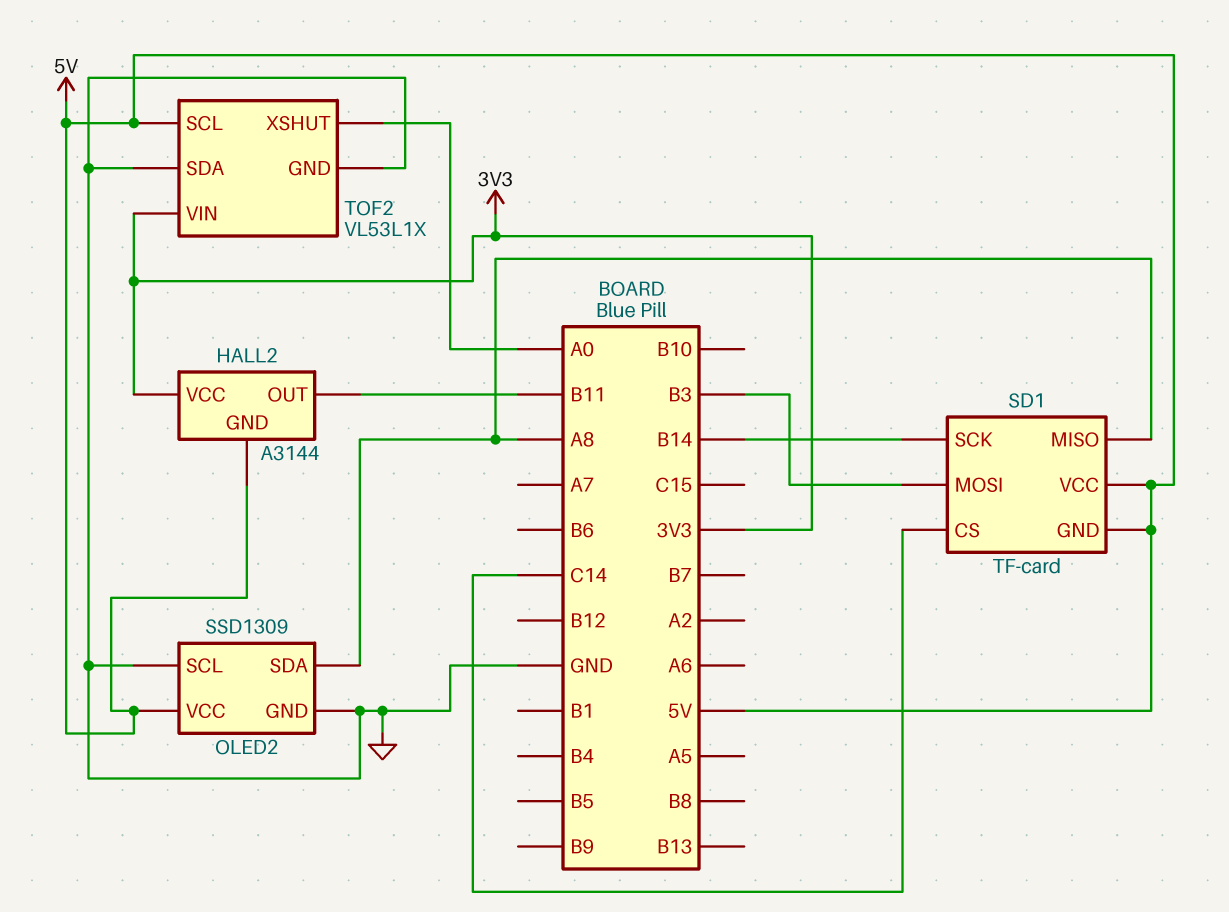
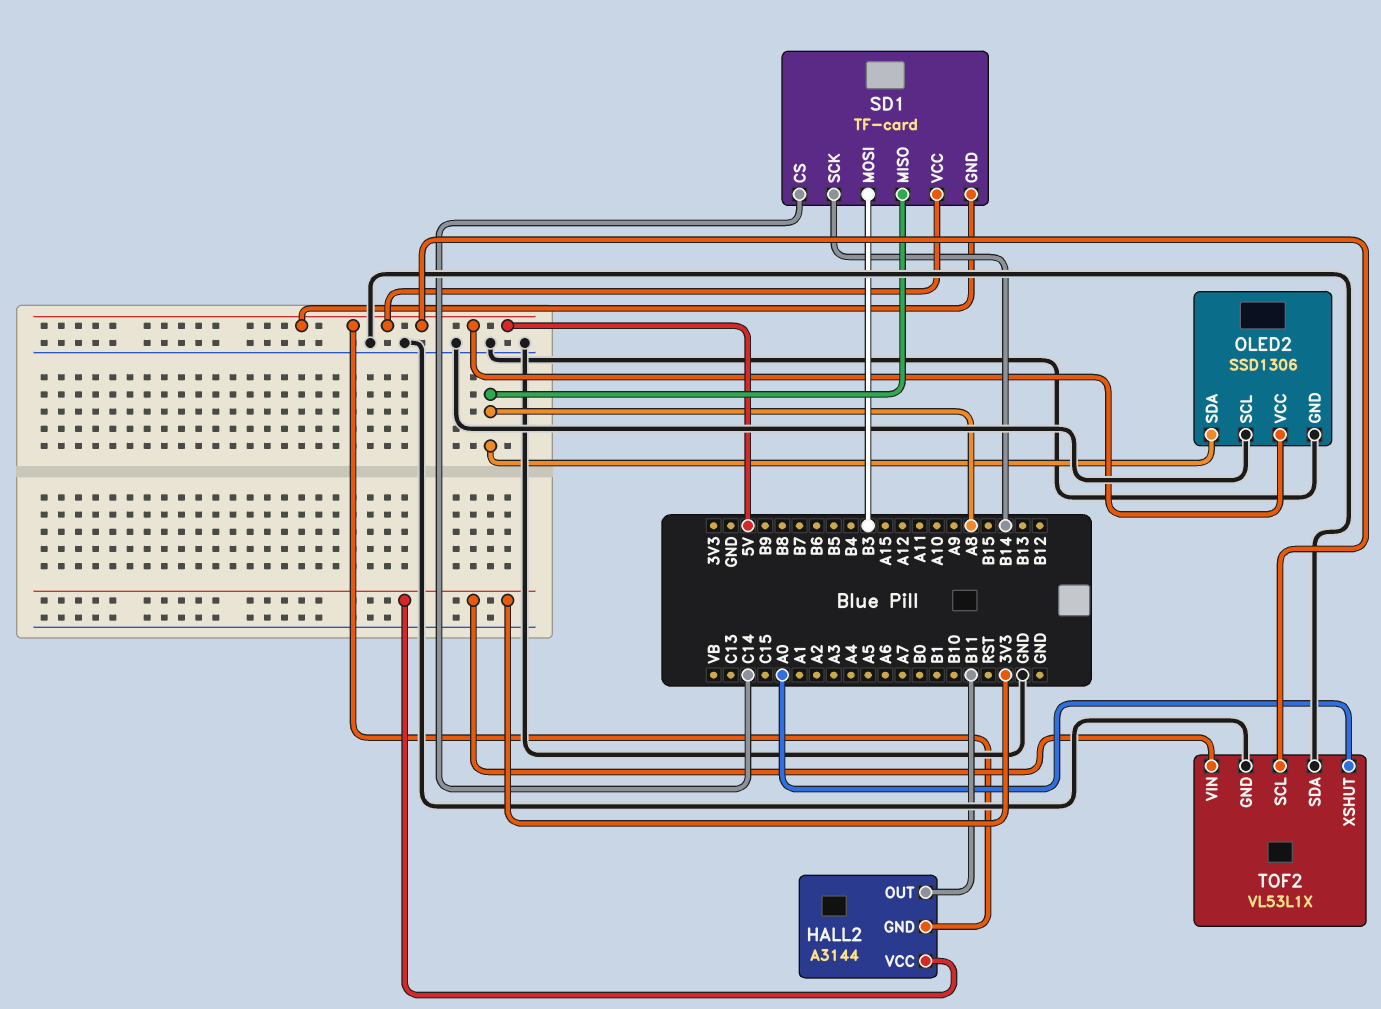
OLED2: SSD1309 -> SSD1306

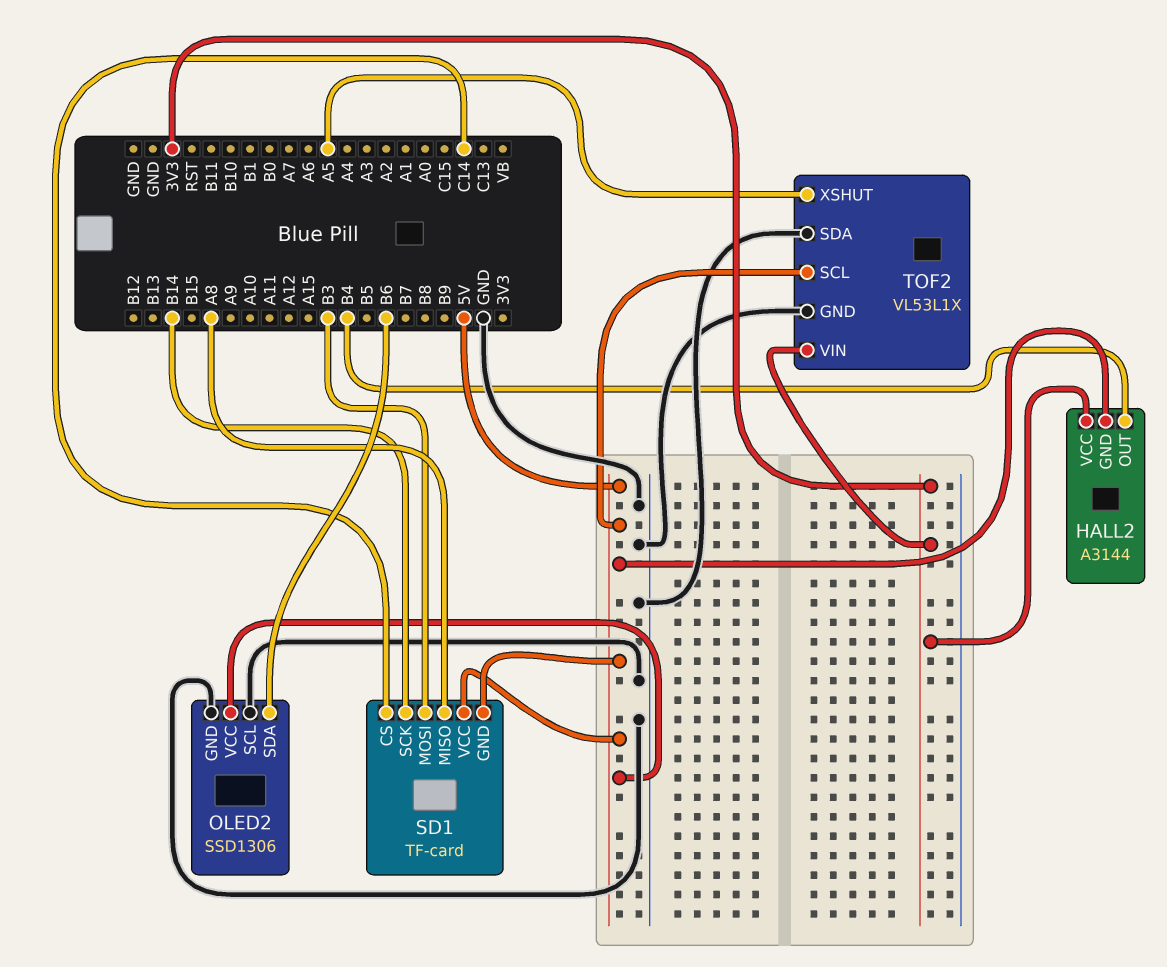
HALL2 pin OUT: B11 -> B4
OLED2 pin SDA: A8 -> B6
TOF2 pin XSHUT: A0 -> A5

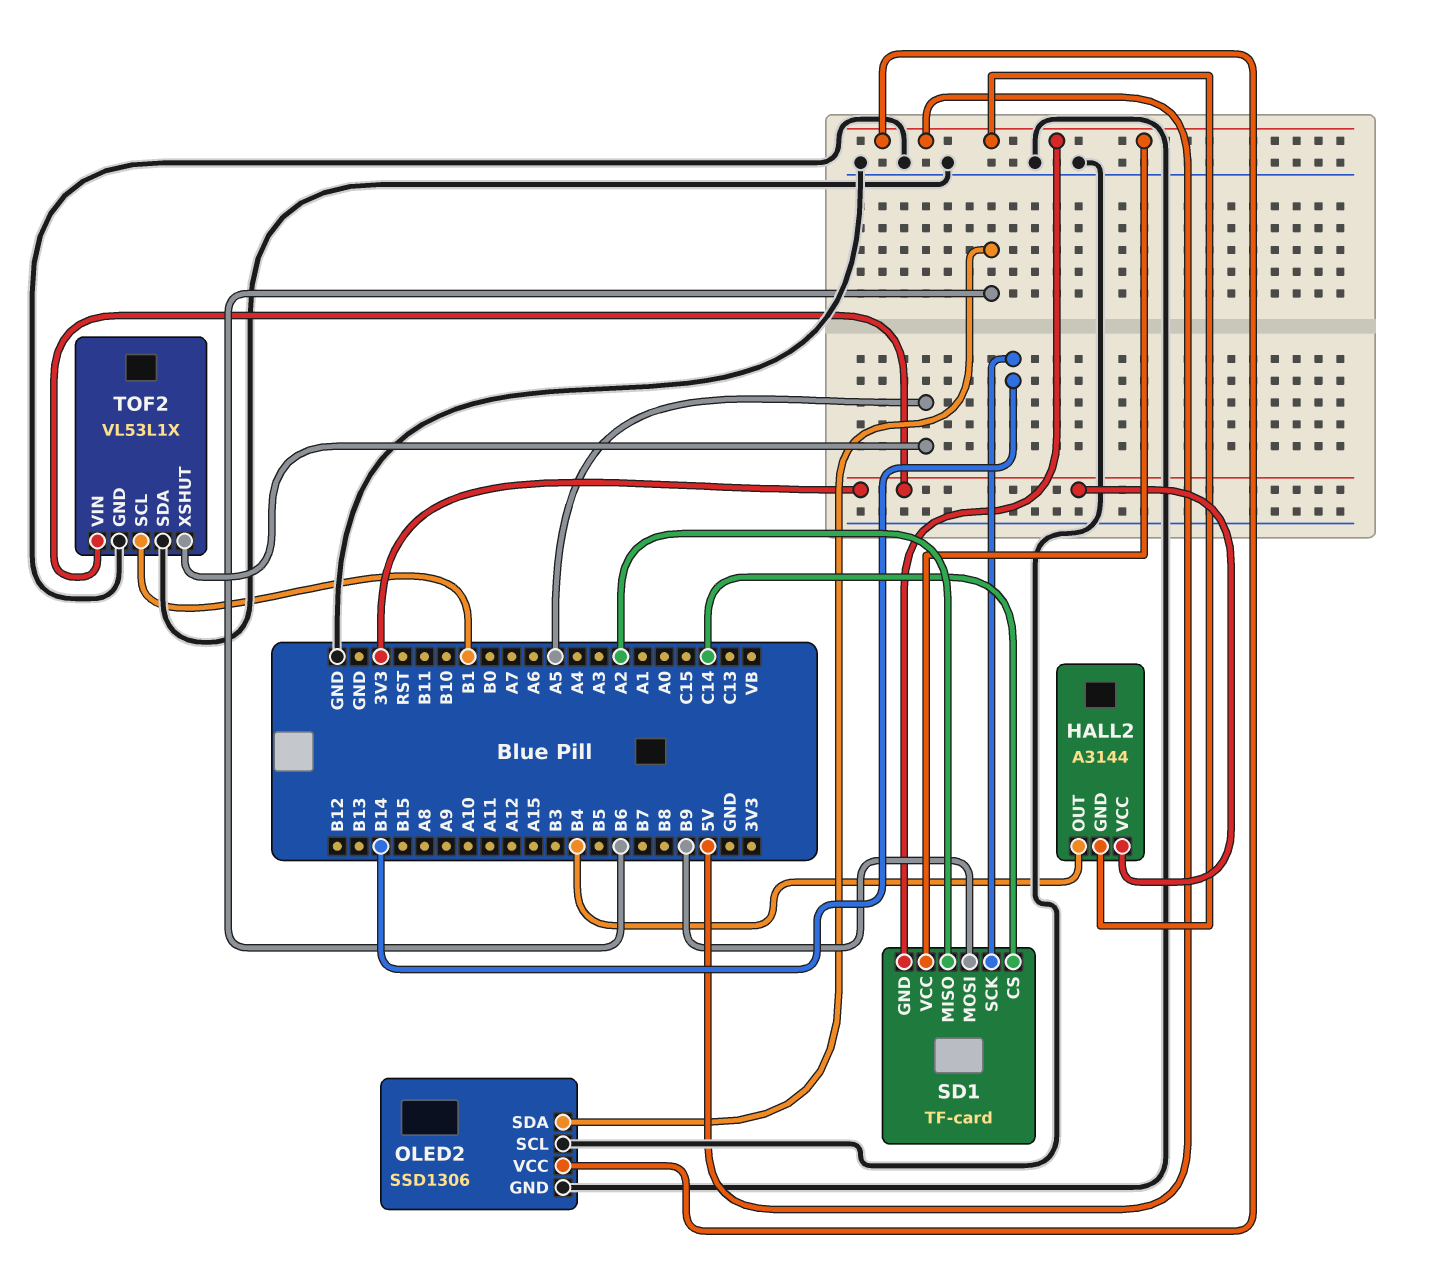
SD1 pin MISO: A8 -> A2
SD1 pin MOSI: B3 -> B9
TOF2 pin SCL: 5V -> B1

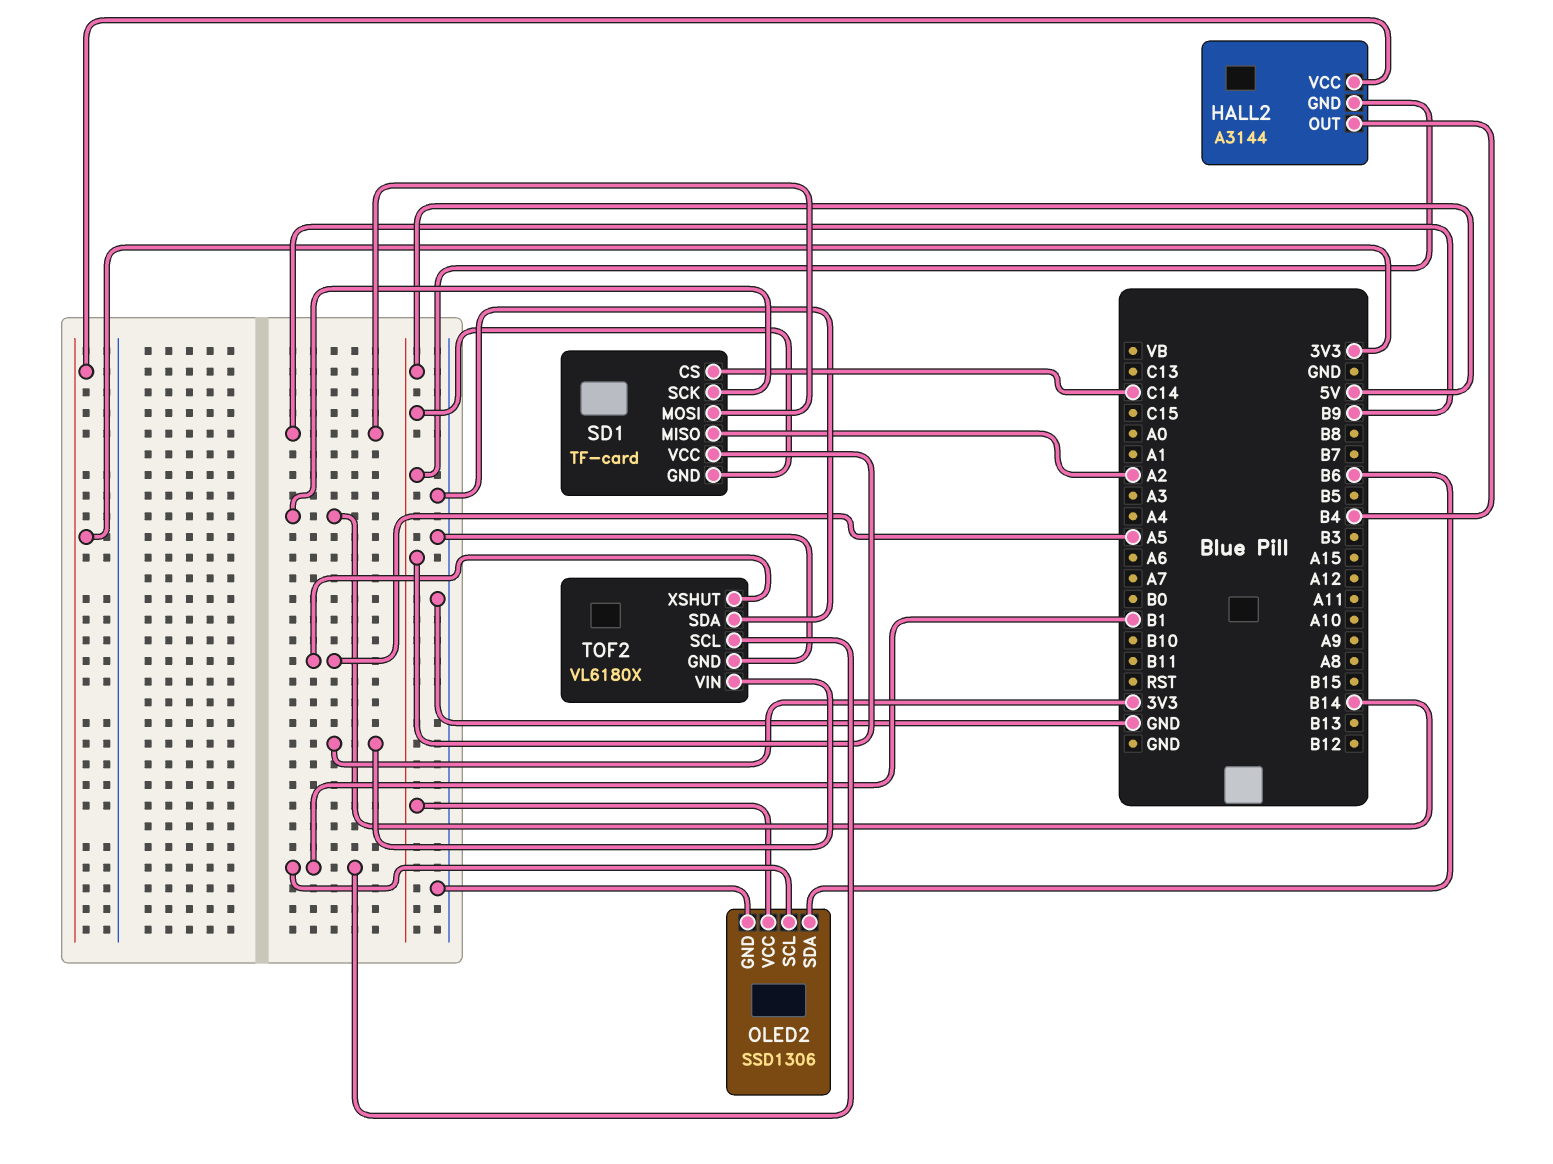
OLED2 pin SCL: GND -> B1
TOF2: VL53L1X -> VL6180X

